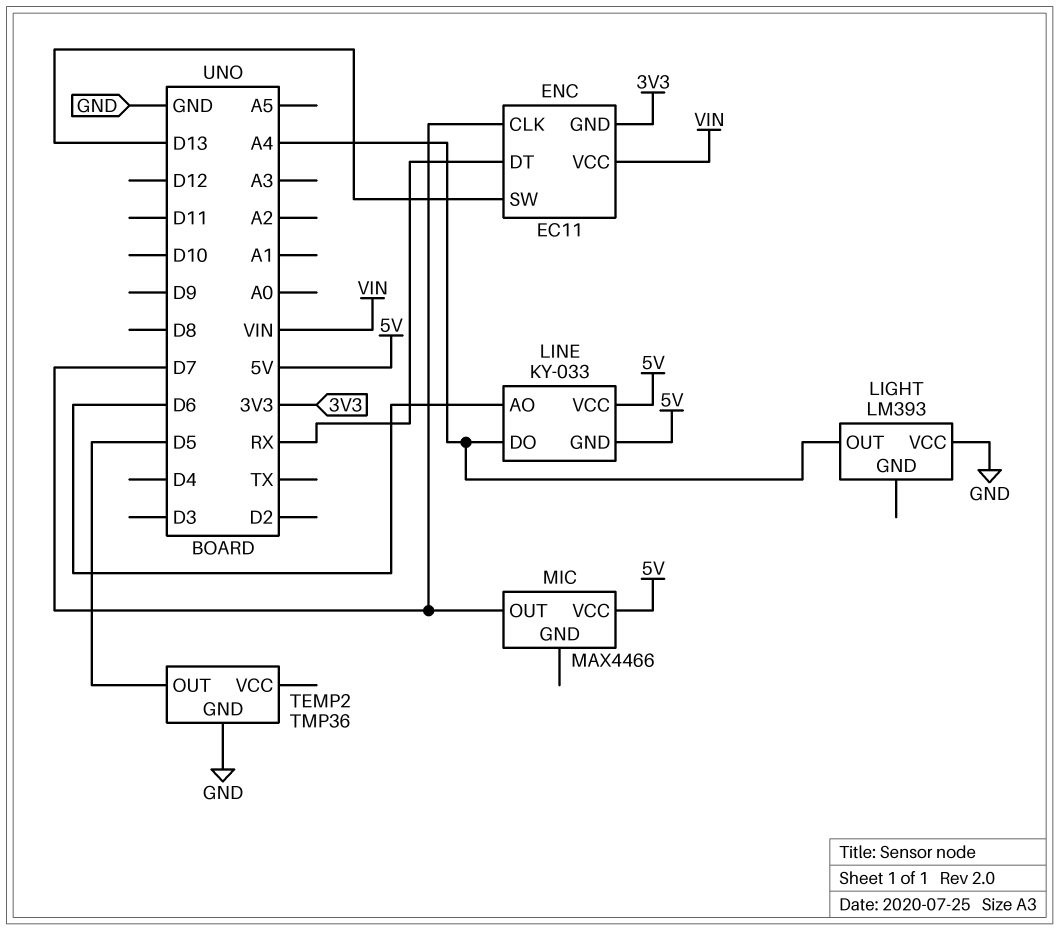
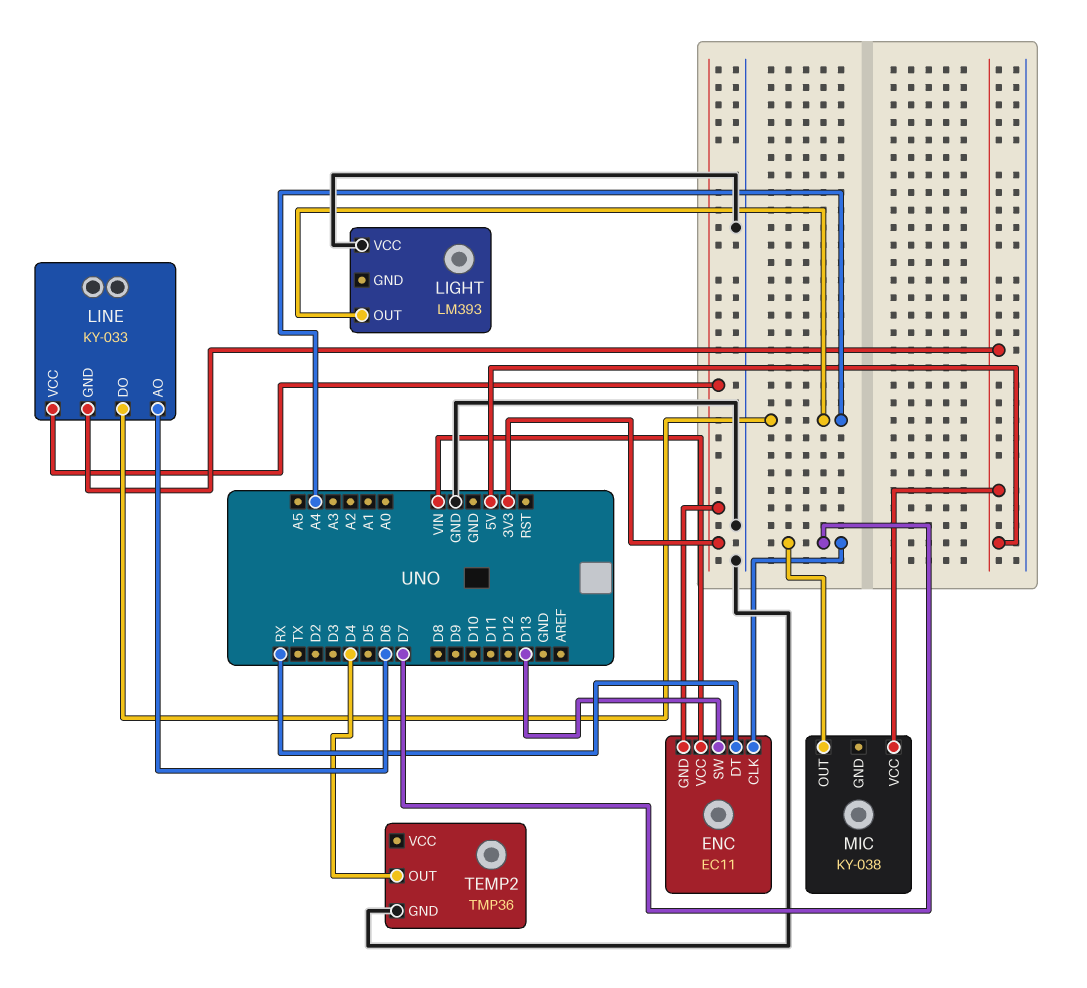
LINE pin VCC: 5V -> 3V3
MIC: MAX4466 -> KY-038
TEMP2 pin OUT: D5 -> D4

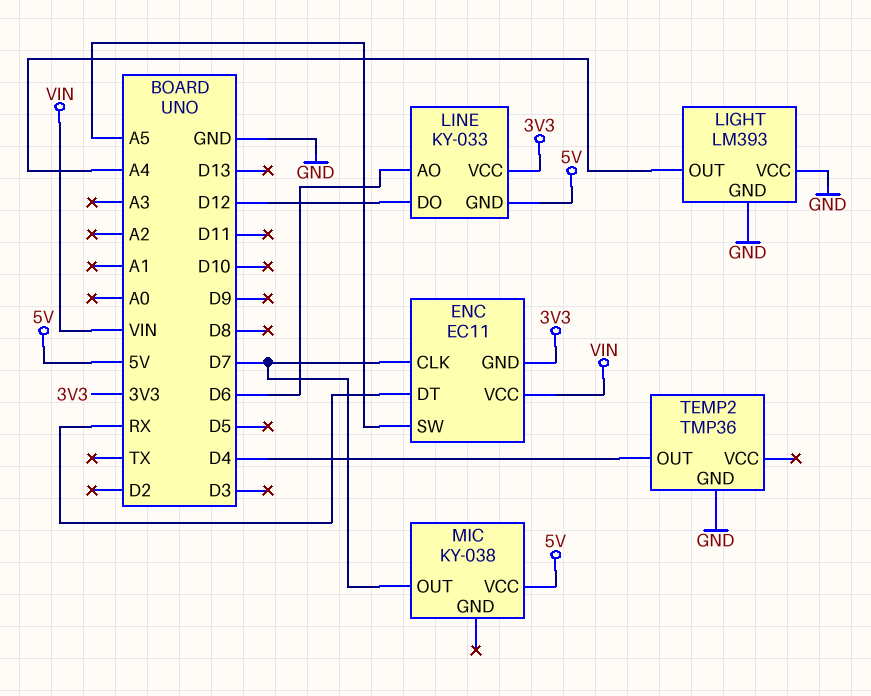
ENC pin SW: D13 -> A5
LIGHT pin GND: none -> GND
LINE pin DO: A4 -> D12

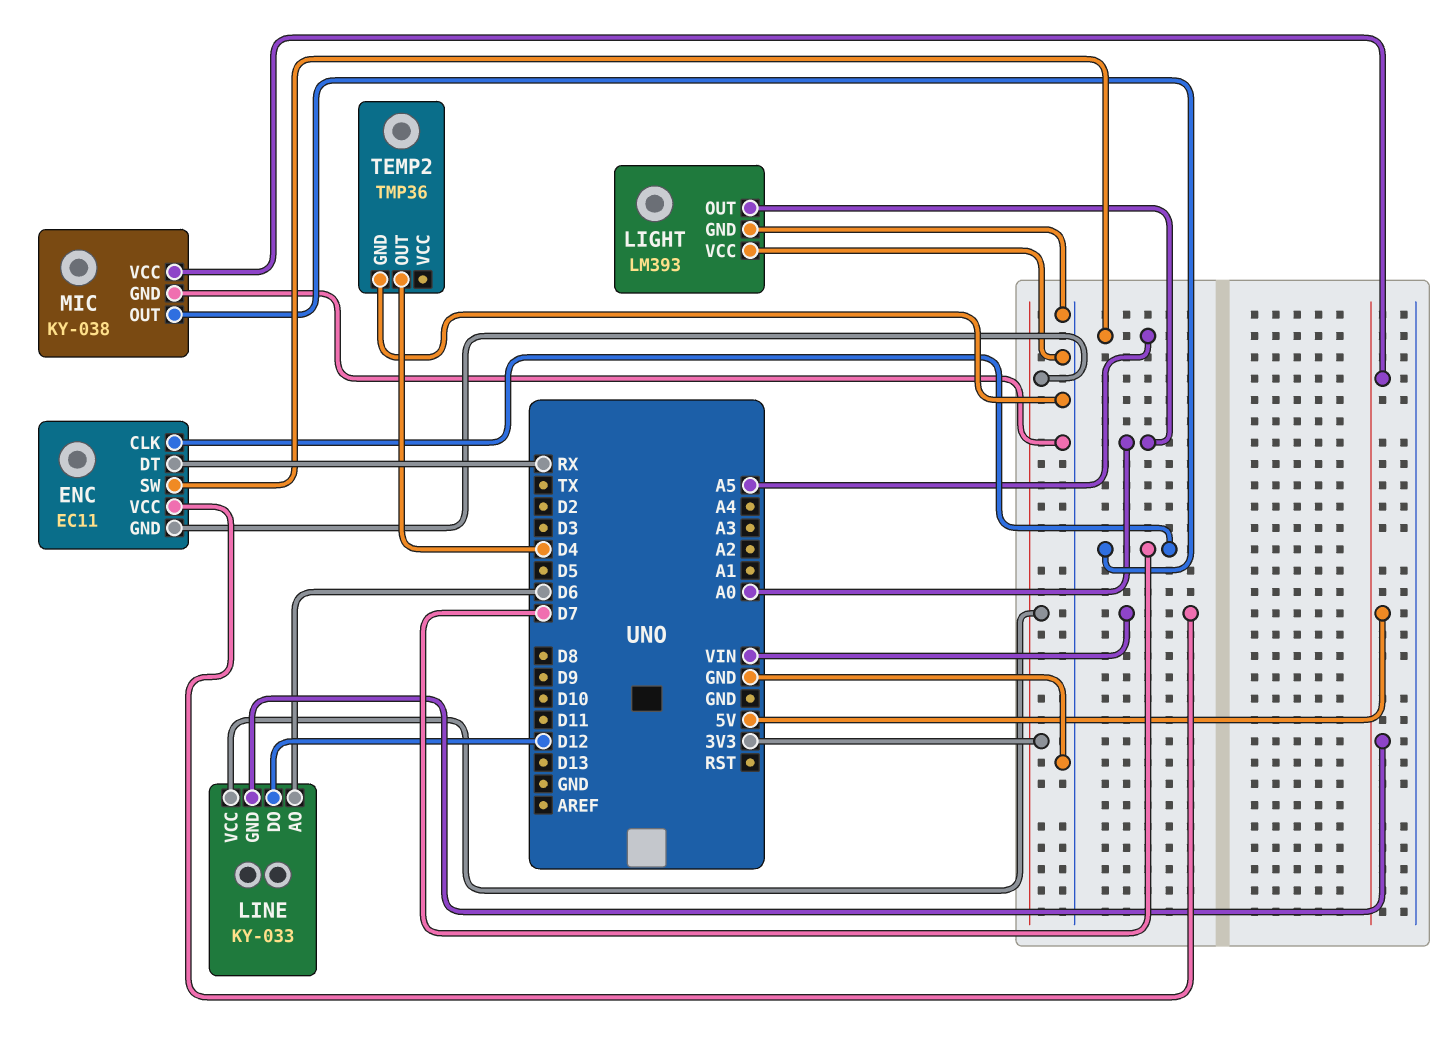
LIGHT pin OUT: A4 -> A0
MIC pin GND: none -> GND

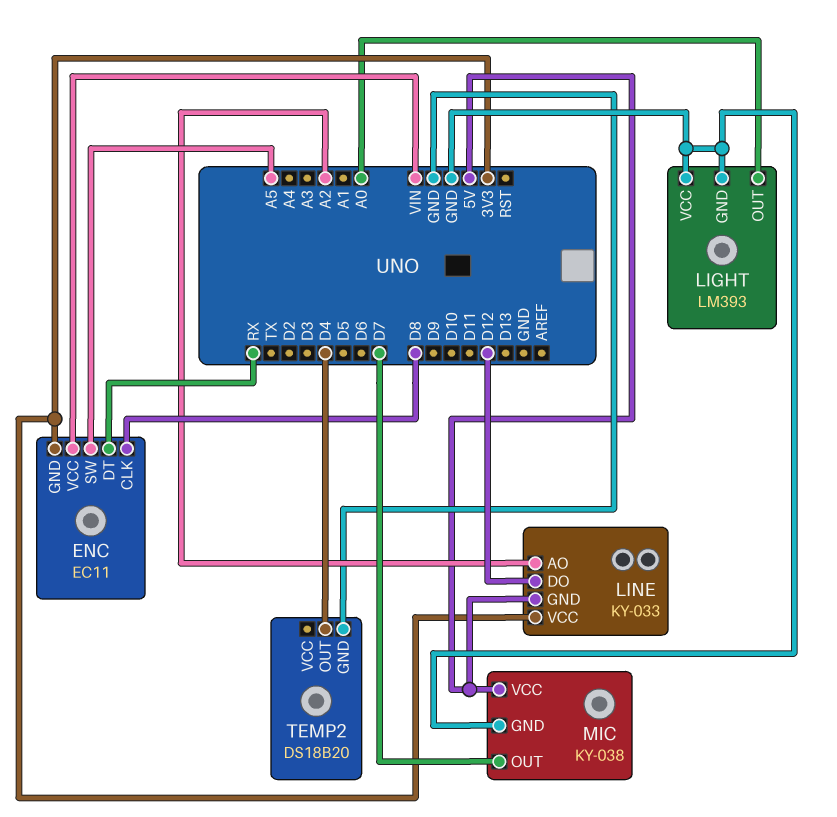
ENC pin CLK: D7 -> D8
LINE pin AO: D6 -> A2
TEMP2: TMP36 -> DS18B20

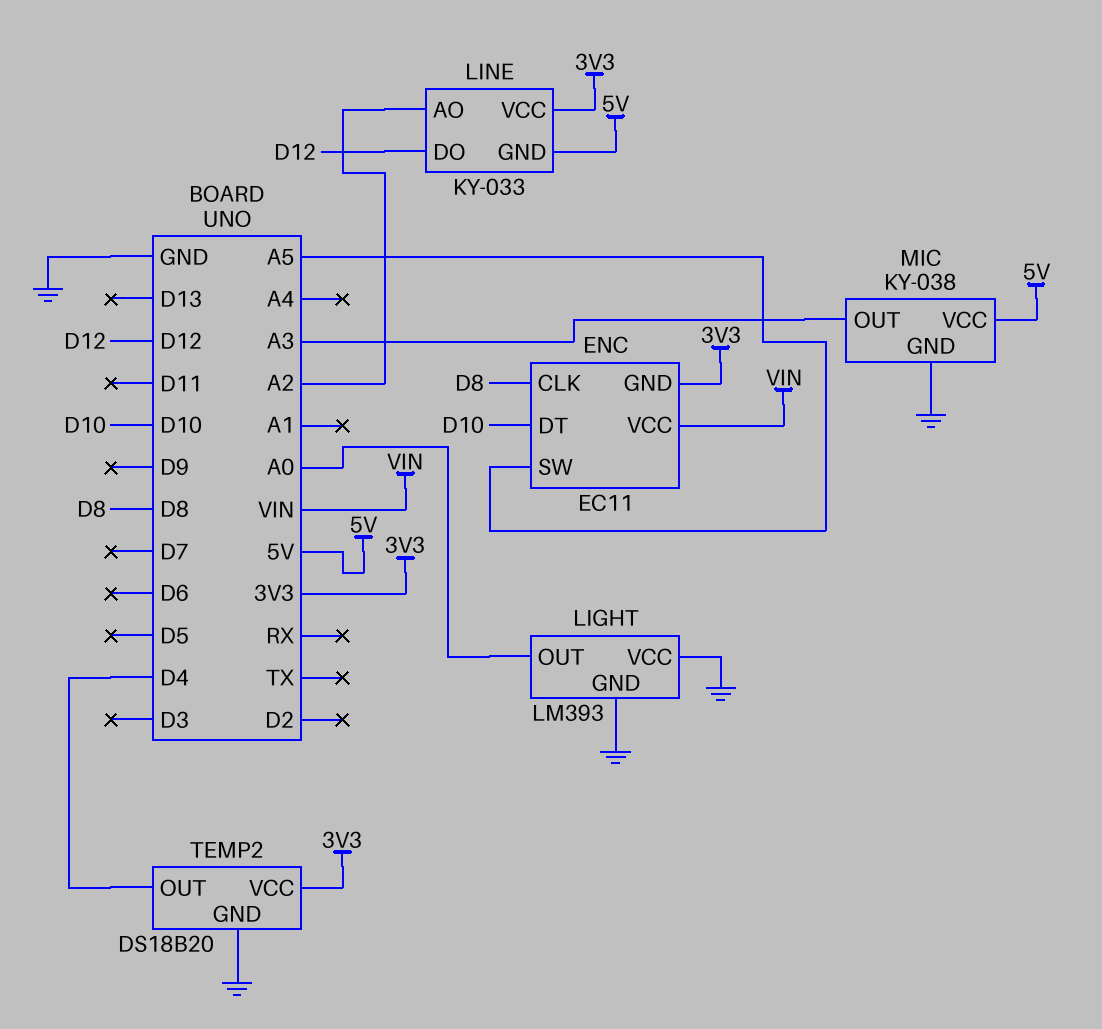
ENC pin DT: RX -> D10
MIC pin OUT: D7 -> A3
TEMP2 pin VCC: none -> 3V3

